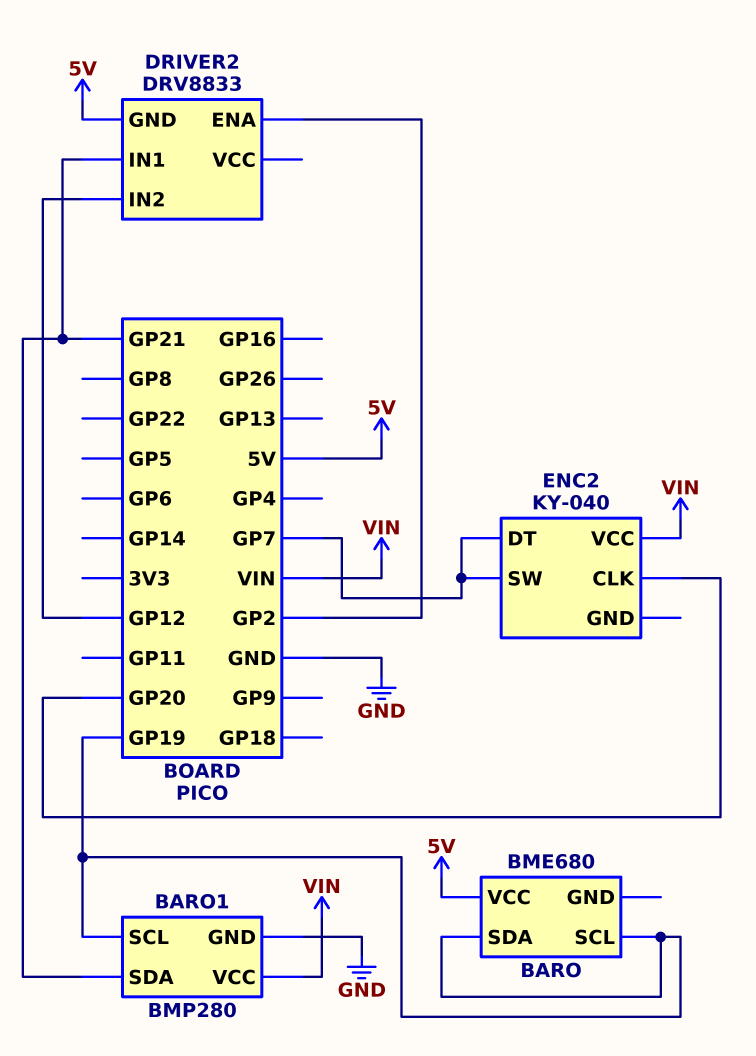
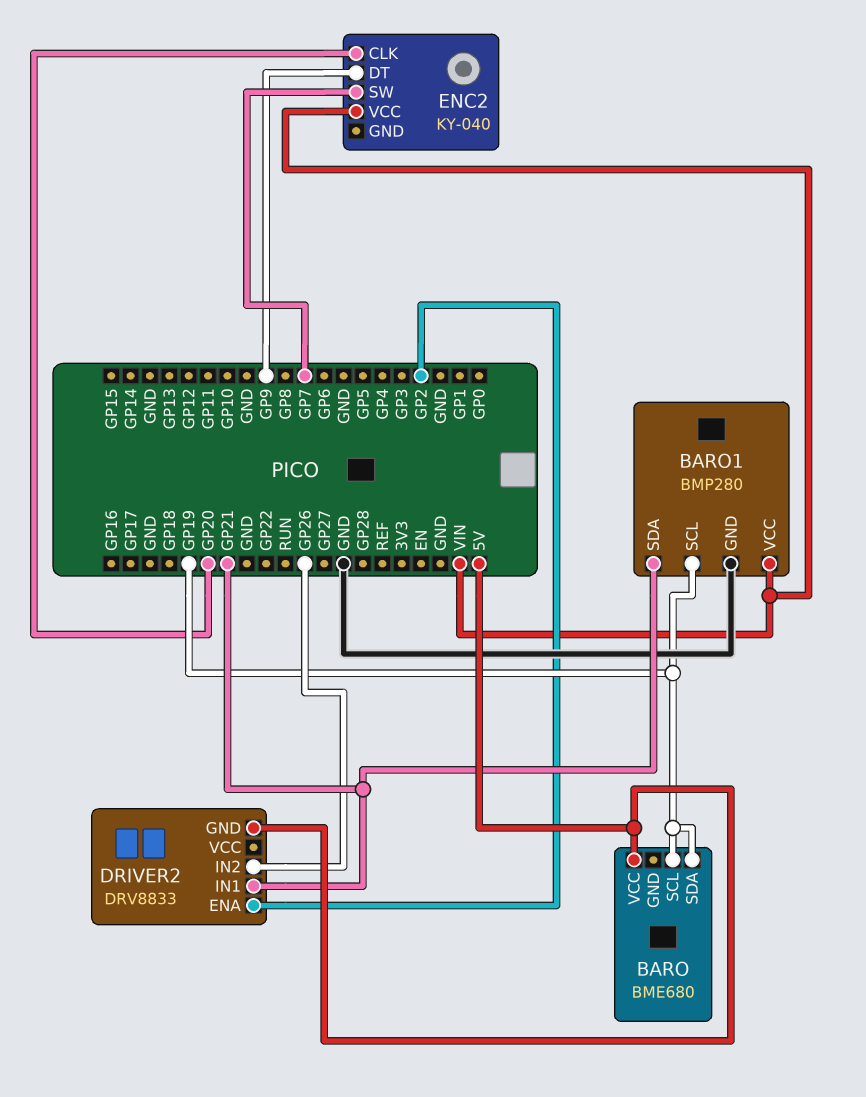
DRIVER2 pin IN2: GP12 -> GP26
ENC2 pin DT: GP7 -> GP9

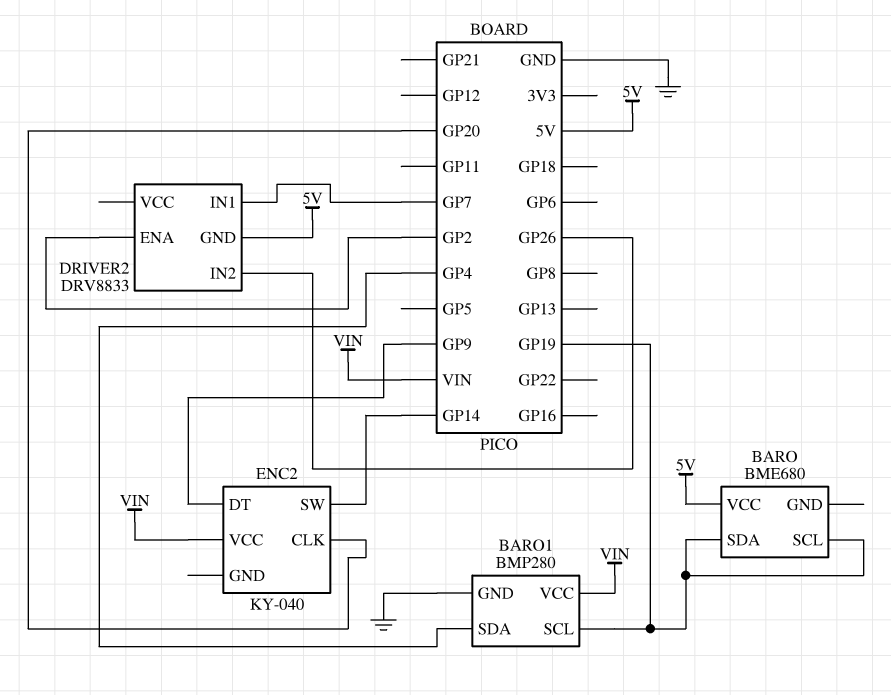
BARO1 pin SDA: GP21 -> GP4
DRIVER2 pin IN1: GP21 -> GP7
ENC2 pin SW: GP7 -> GP14

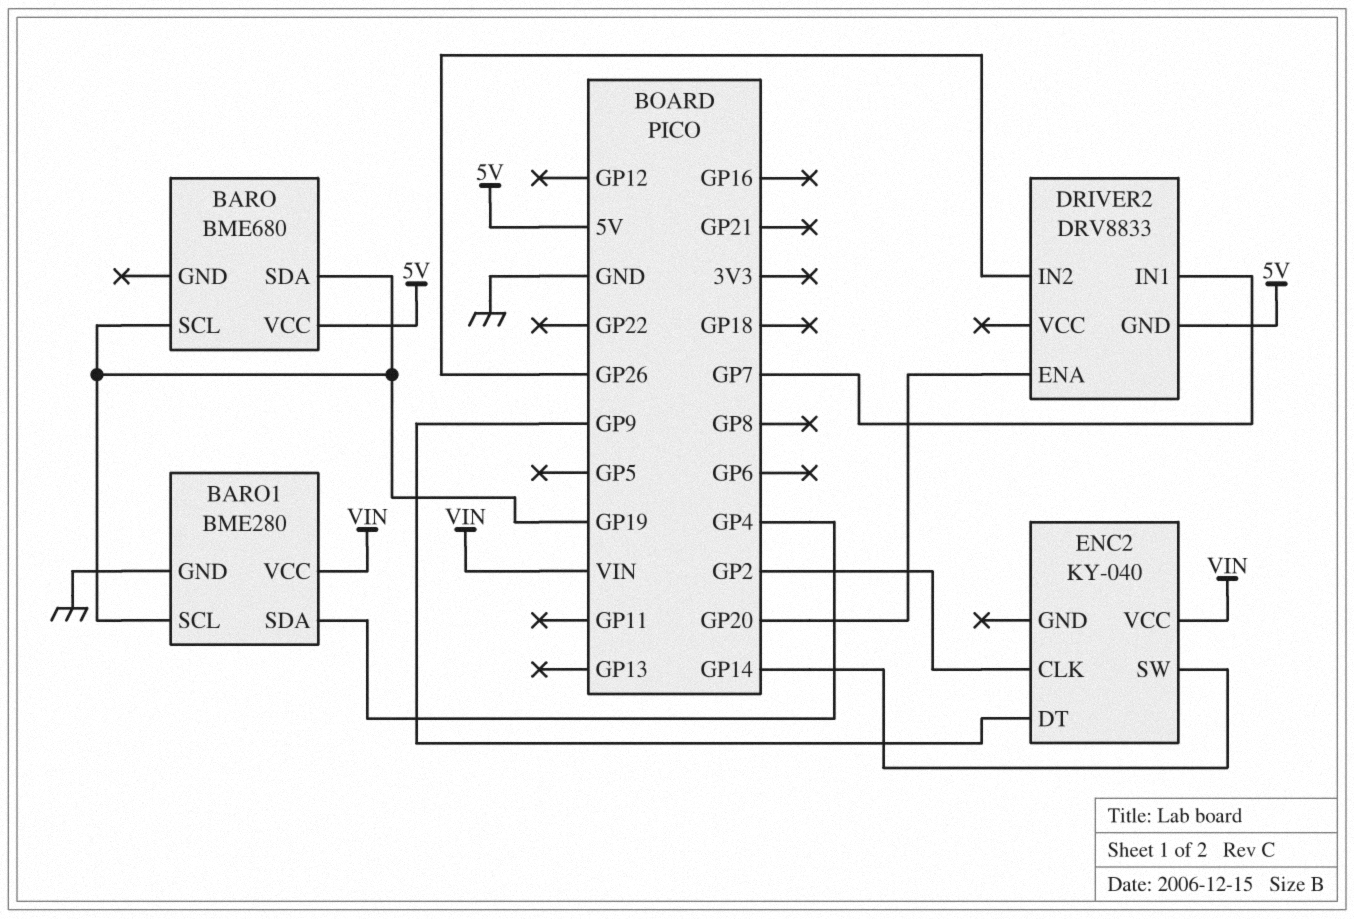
BARO1: BMP280 -> BME280
DRIVER2 pin ENA: GP2 -> GP20
ENC2 pin CLK: GP20 -> GP2

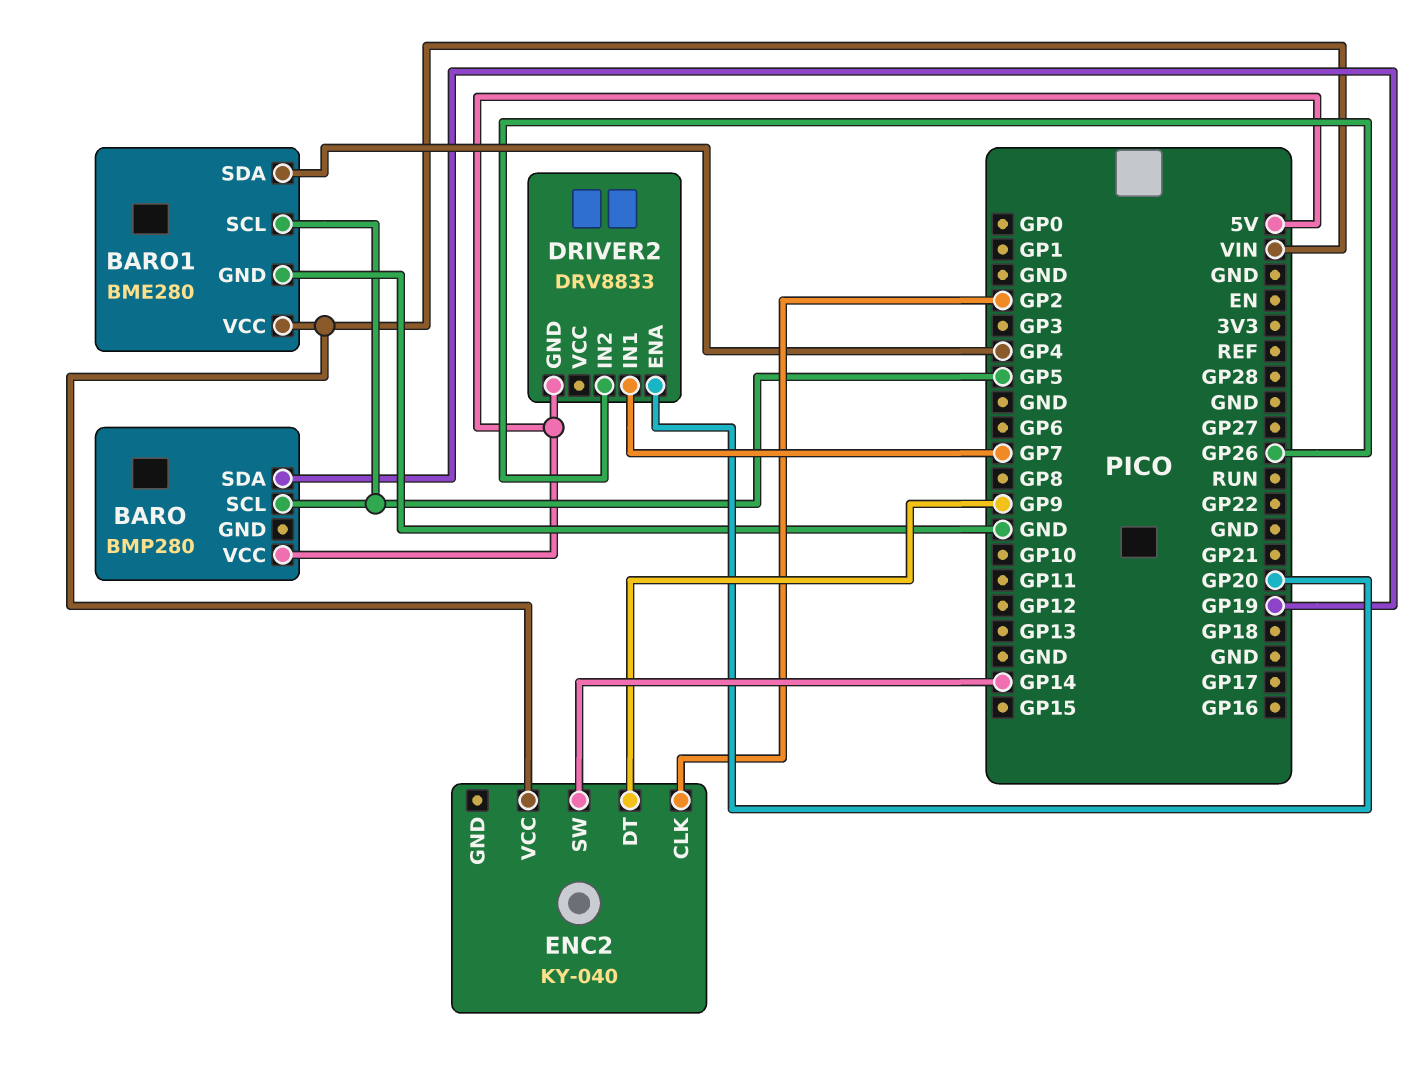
BARO: BME680 -> BMP280
BARO pin SCL: GP19 -> GP5
BARO1 pin SCL: GP19 -> GP5

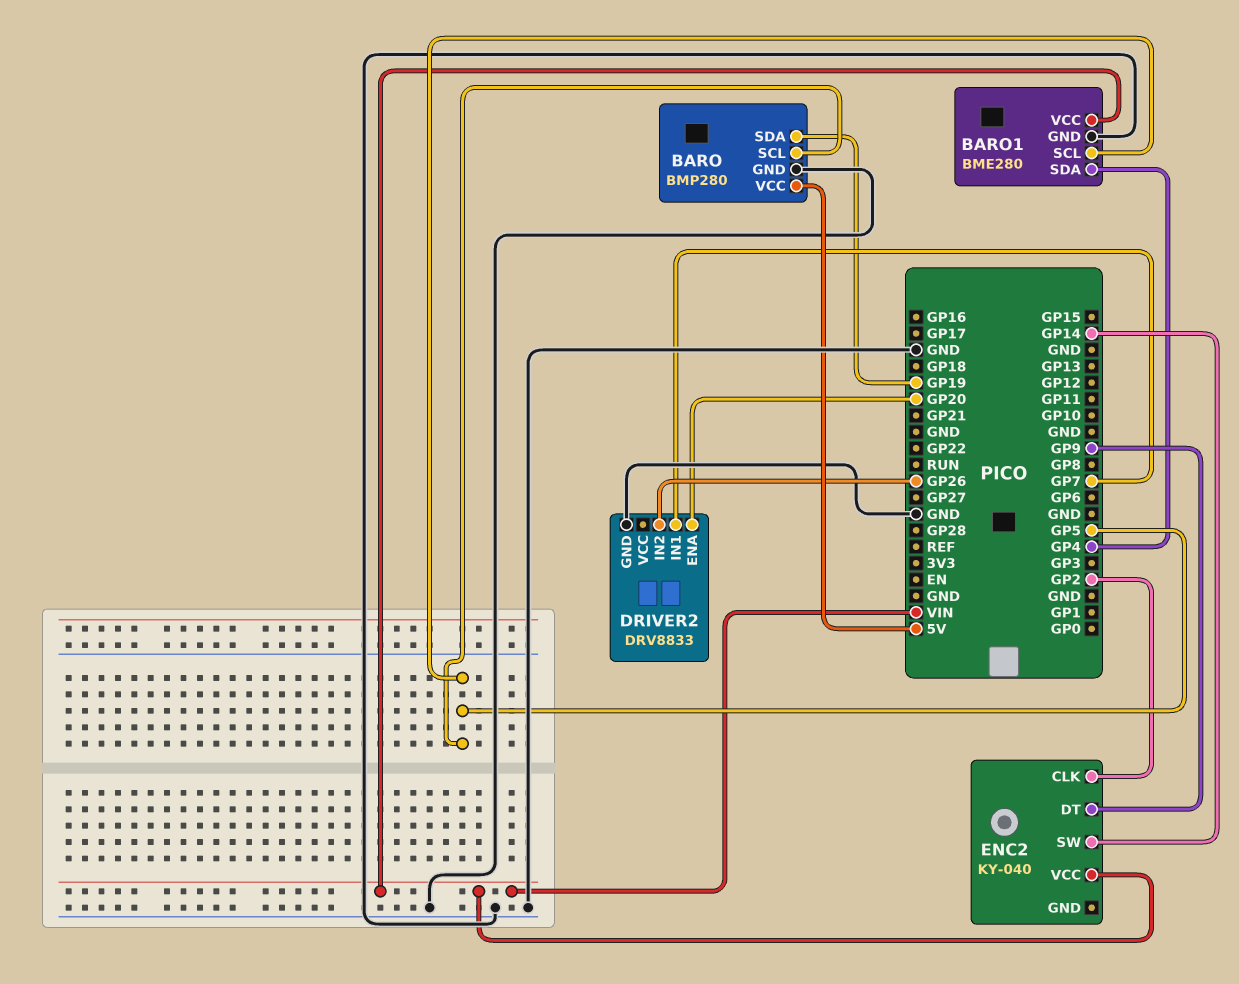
BARO pin GND: none -> GND
DRIVER2 pin GND: 5V -> GND

